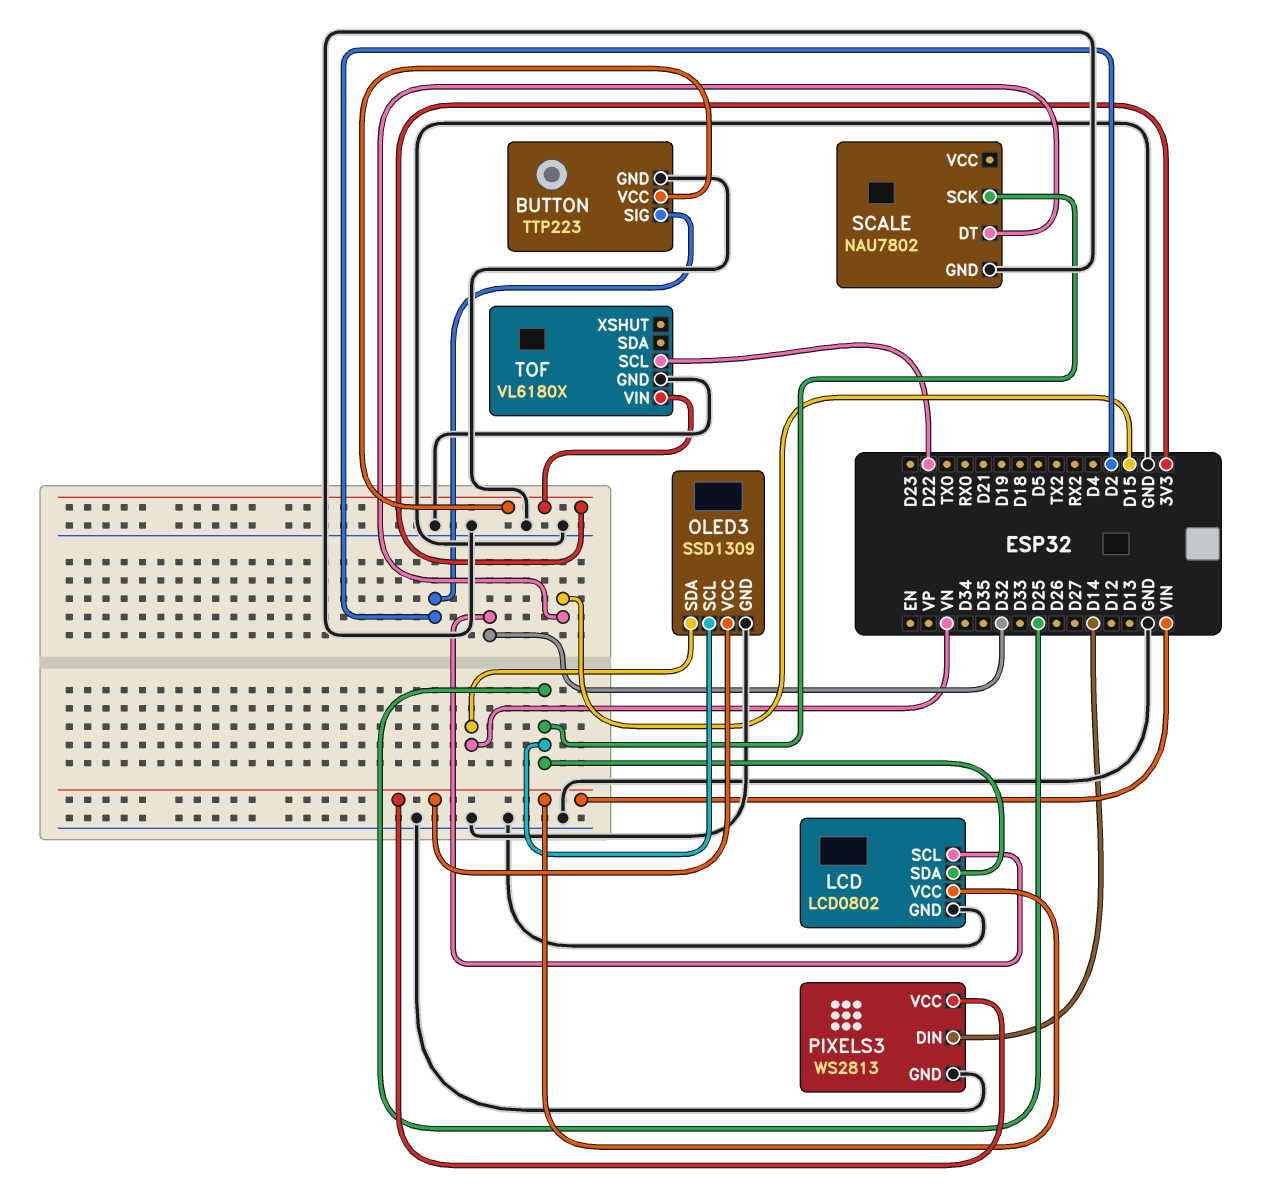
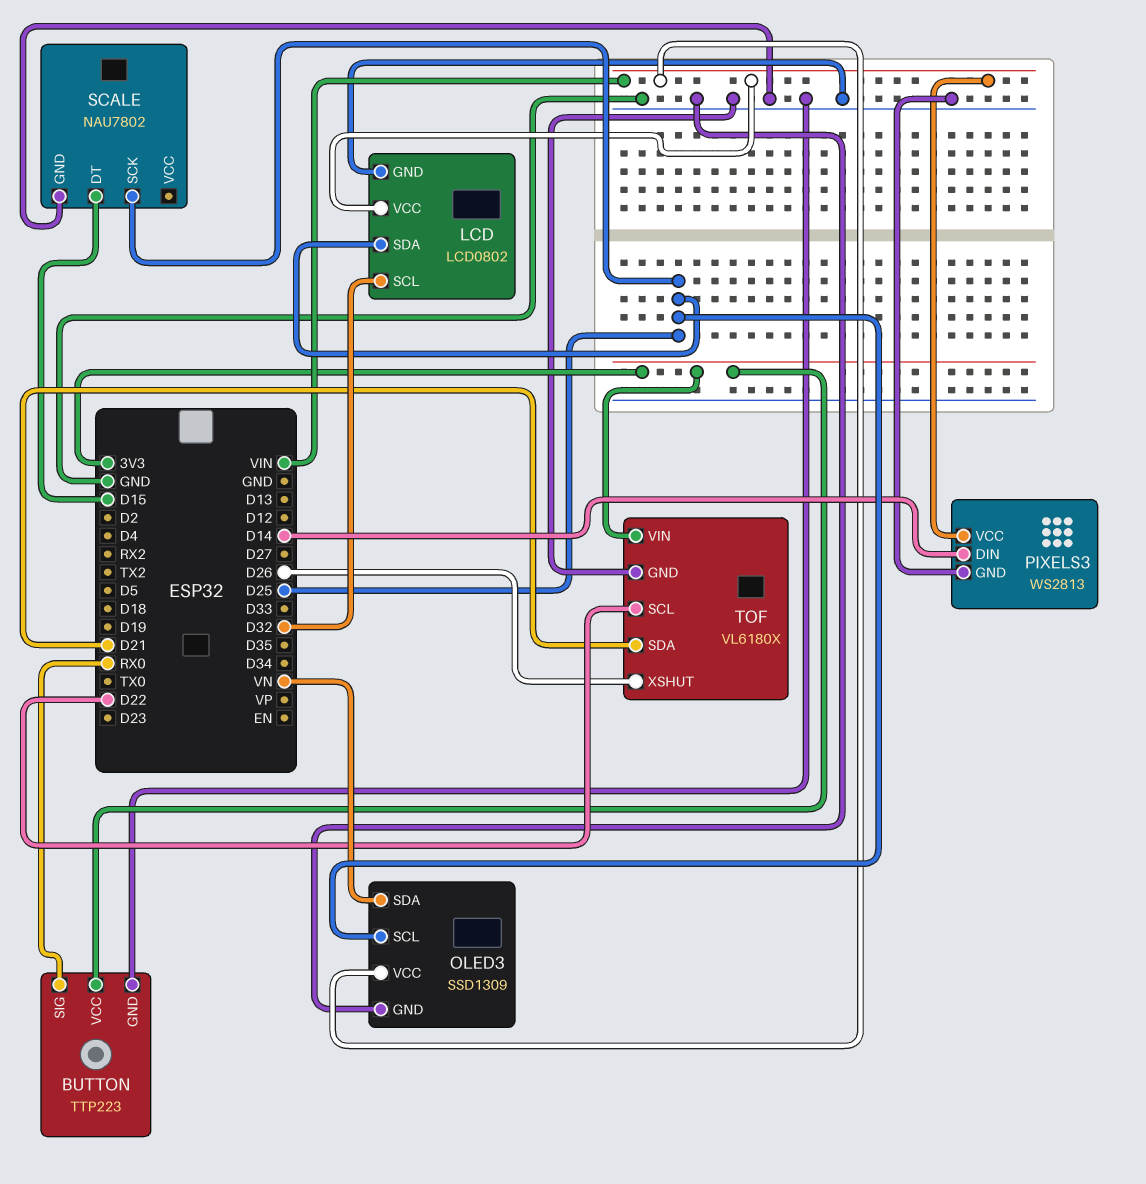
BUTTON pin SIG: D2 -> RX0
TOF pin SDA: none -> D21
TOF pin XSHUT: none -> D26

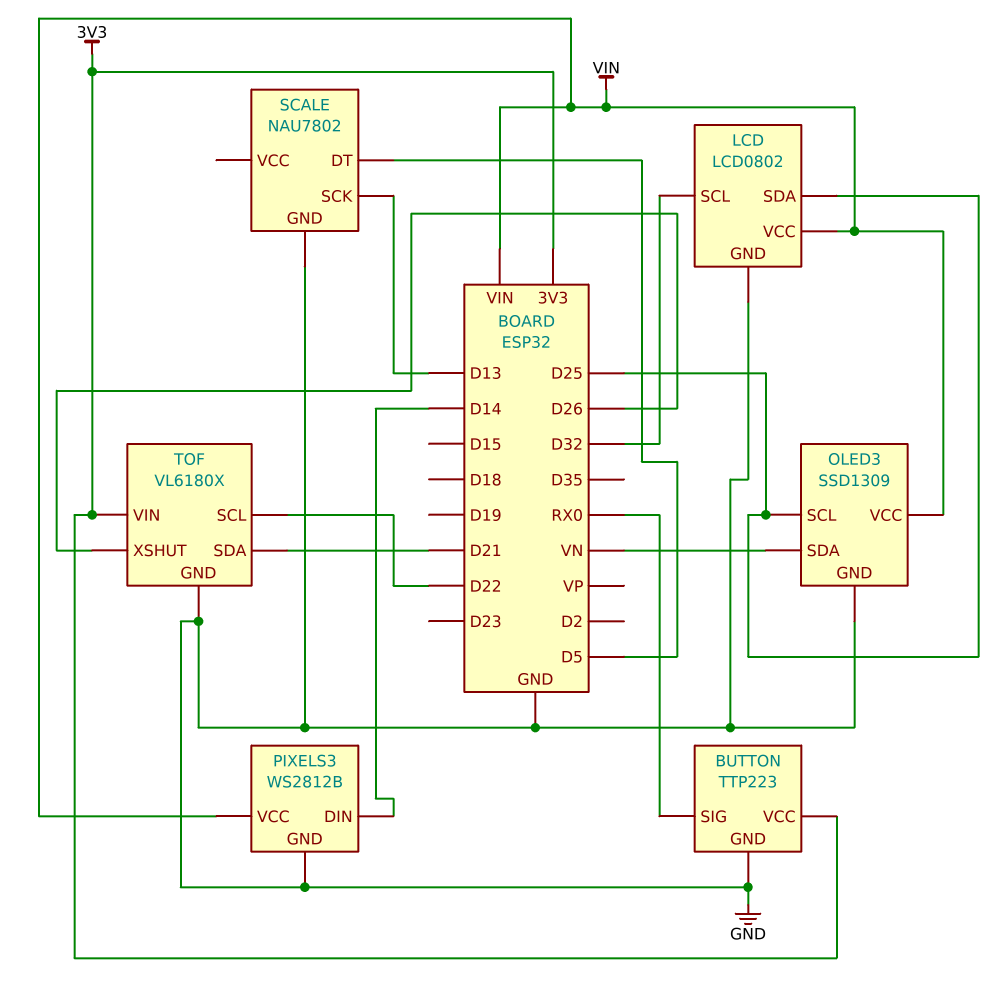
PIXELS3: WS2813 -> WS2812B
SCALE pin DT: D15 -> D5
SCALE pin SCK: D25 -> D13

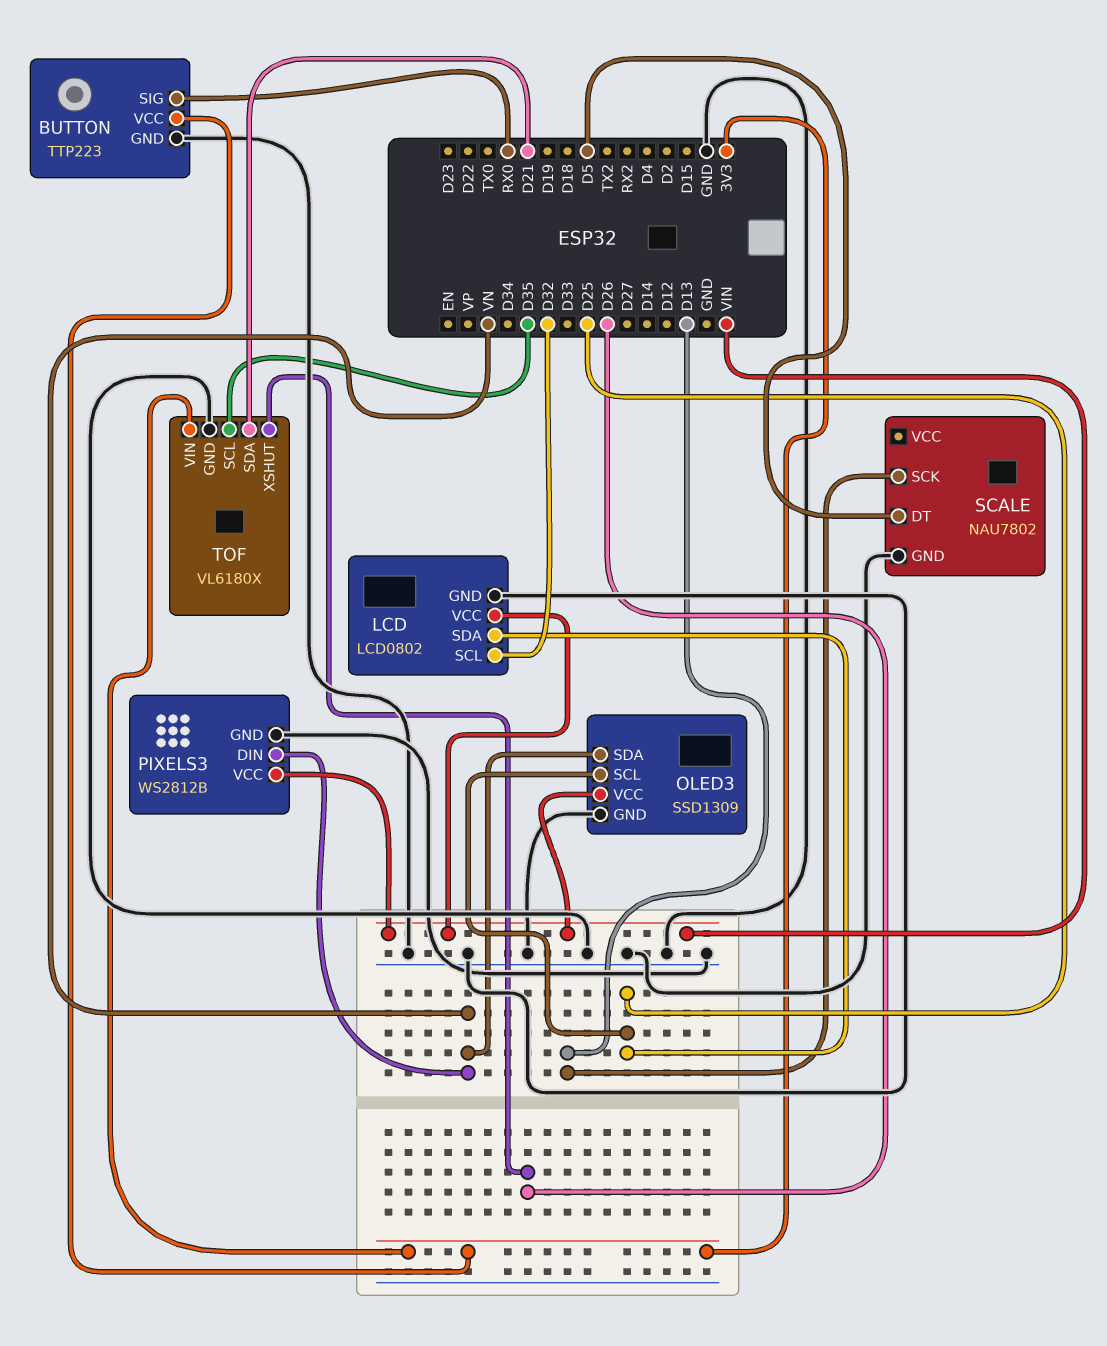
PIXELS3 pin DIN: D14 -> VN
TOF pin SCL: D22 -> D35

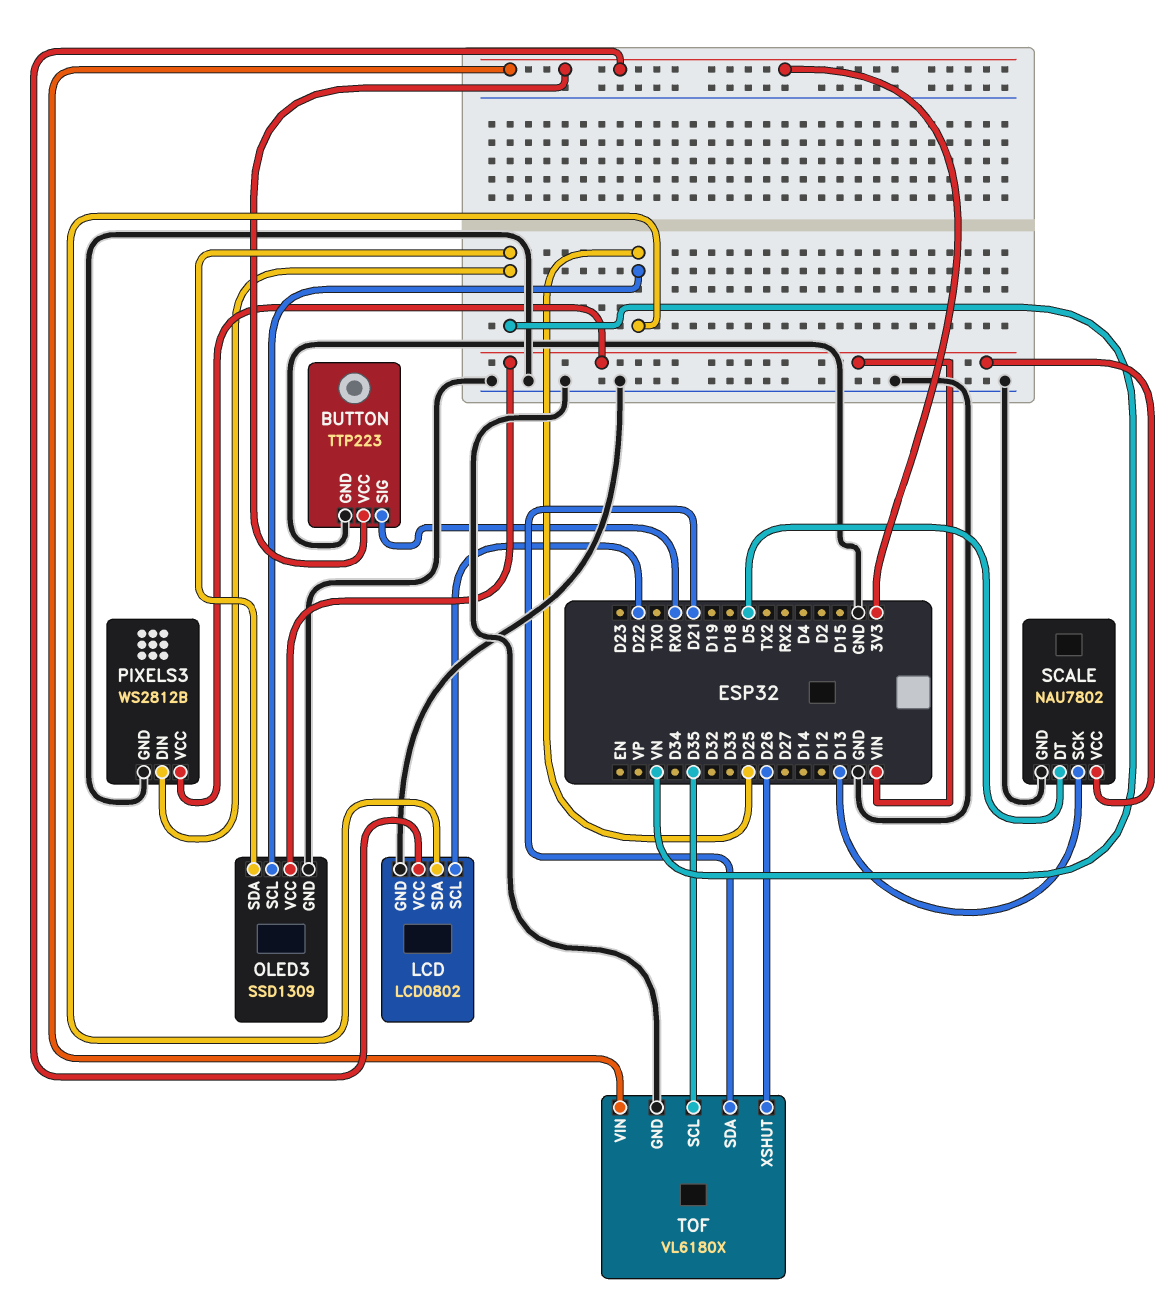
LCD pin SCL: D32 -> D22
LCD pin VCC: VIN -> 3V3
SCALE pin VCC: none -> VIN

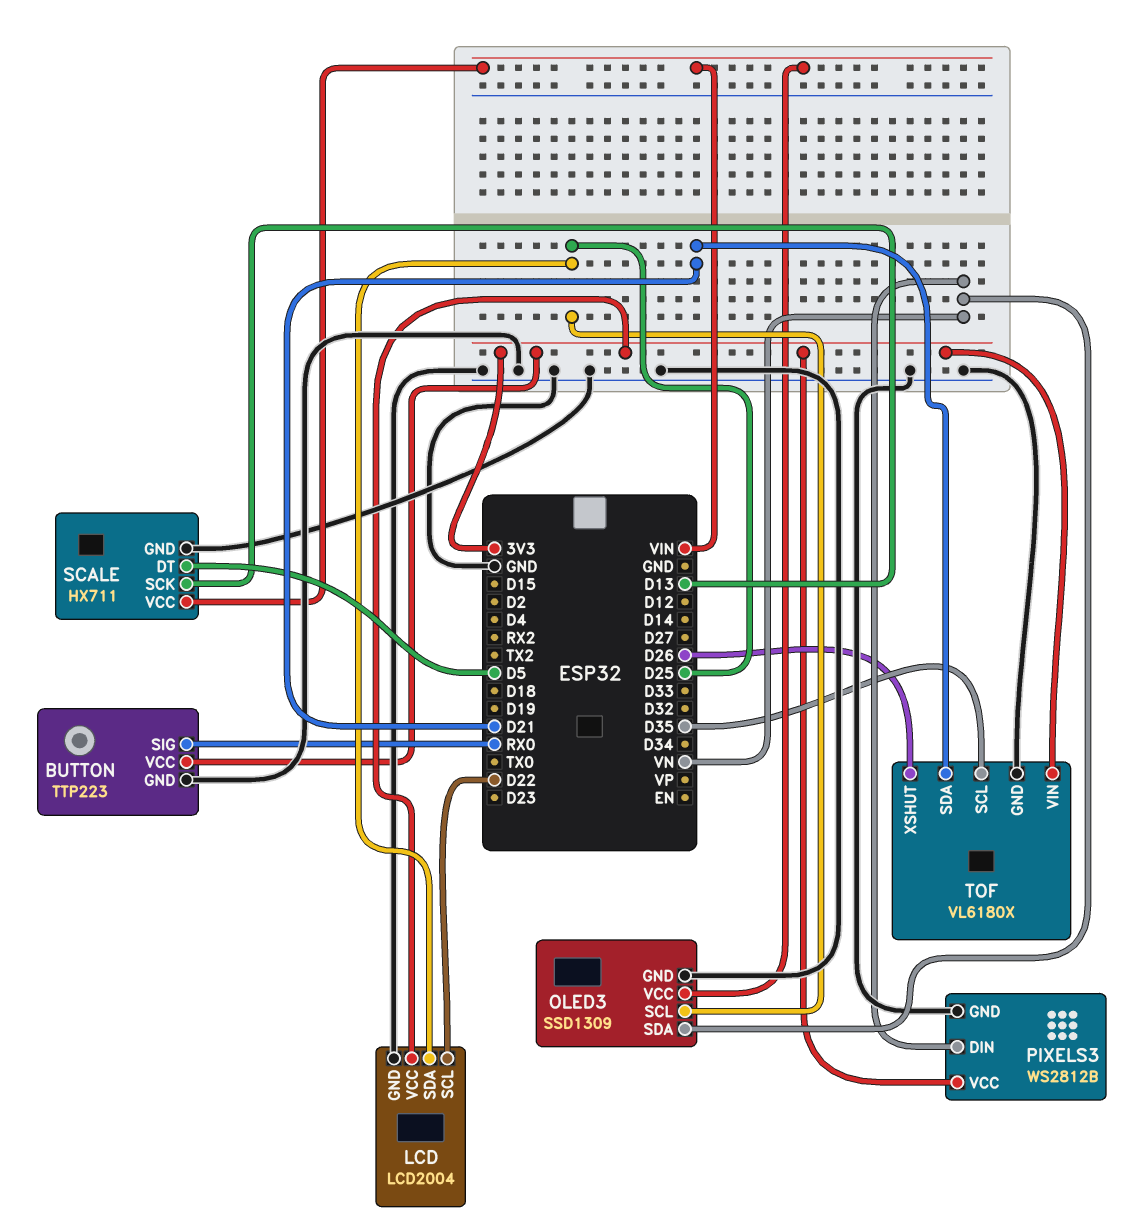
LCD: LCD0802 -> LCD2004
PIXELS3 pin VCC: VIN -> 3V3
SCALE: NAU7802 -> HX711

